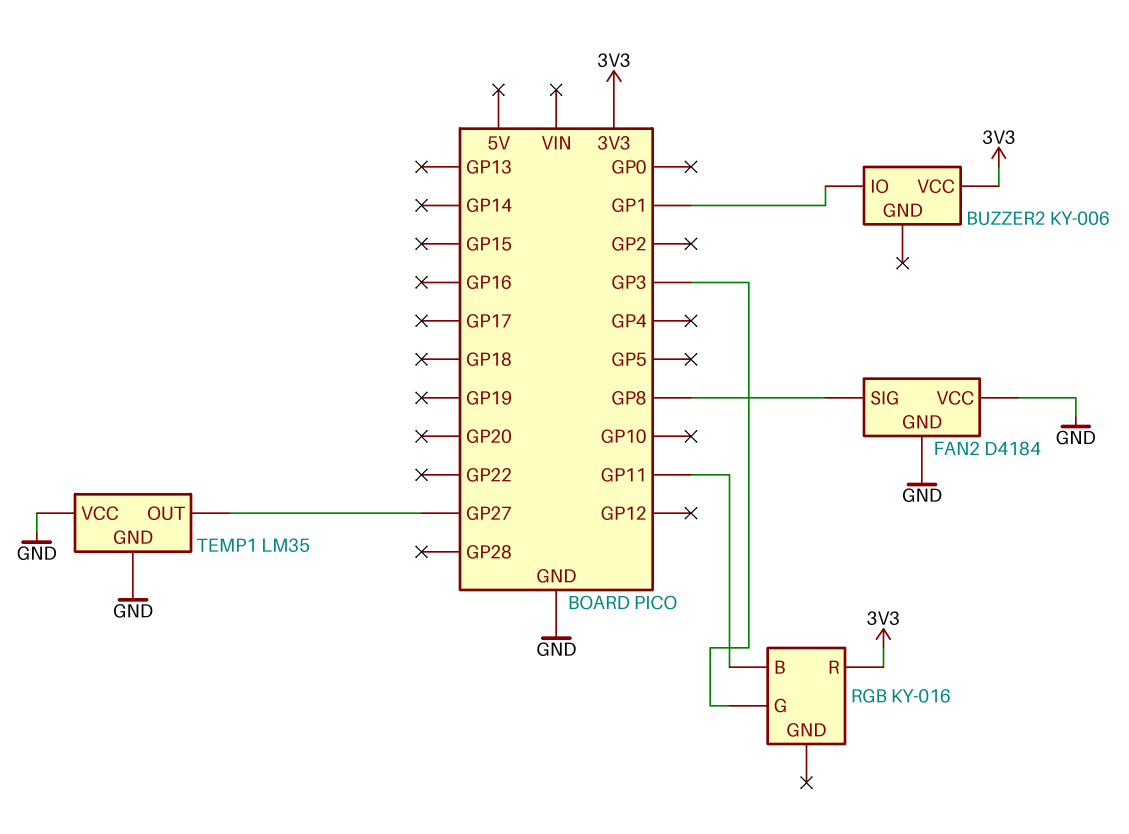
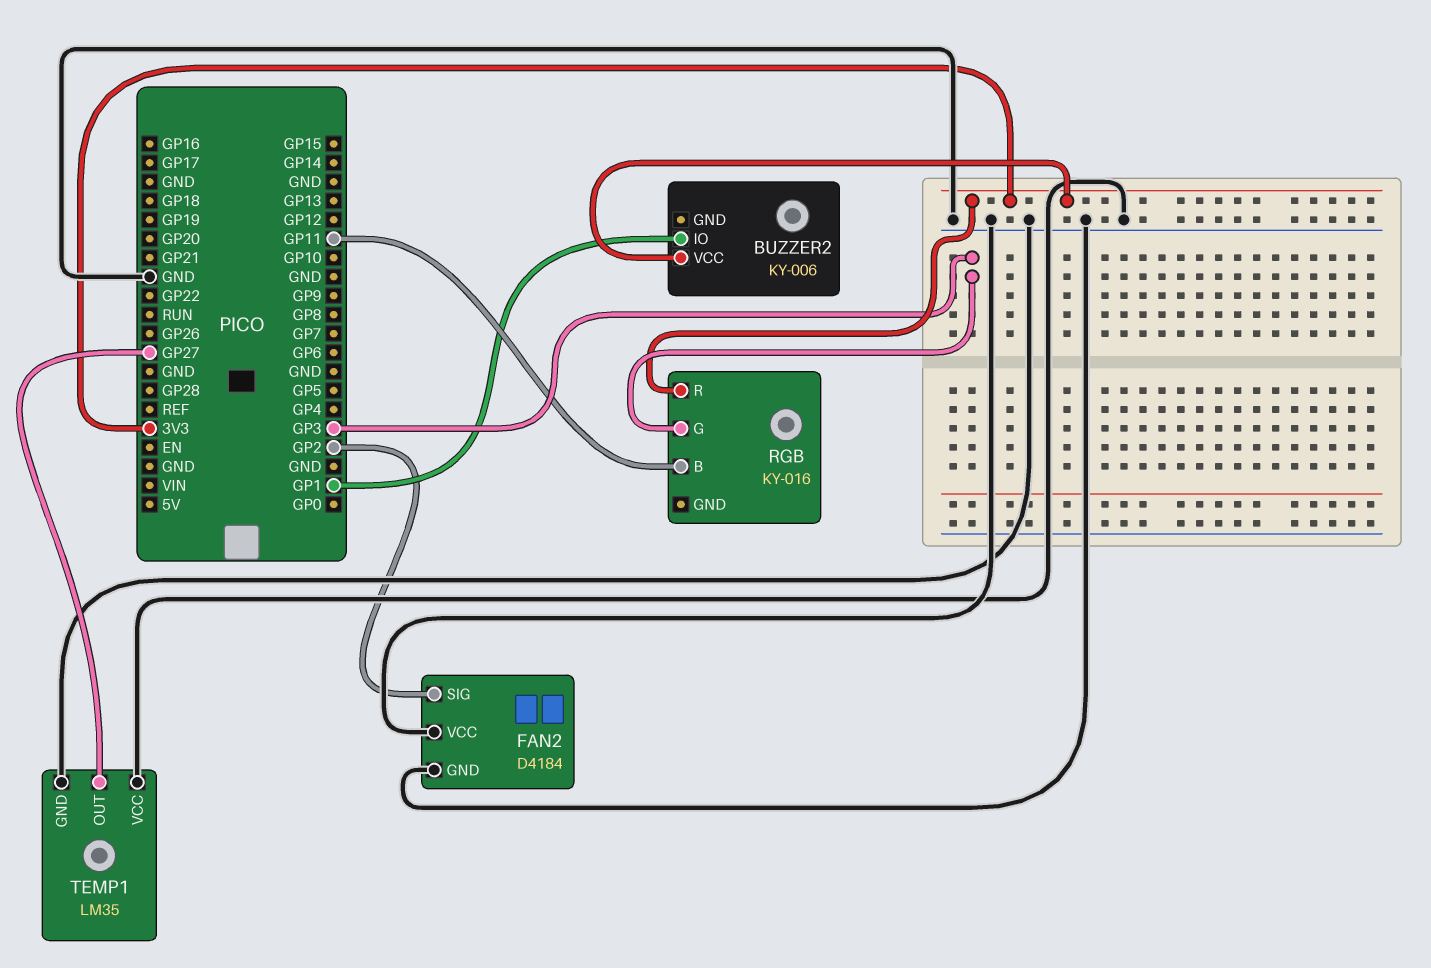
FAN2 pin SIG: GP8 -> GP2

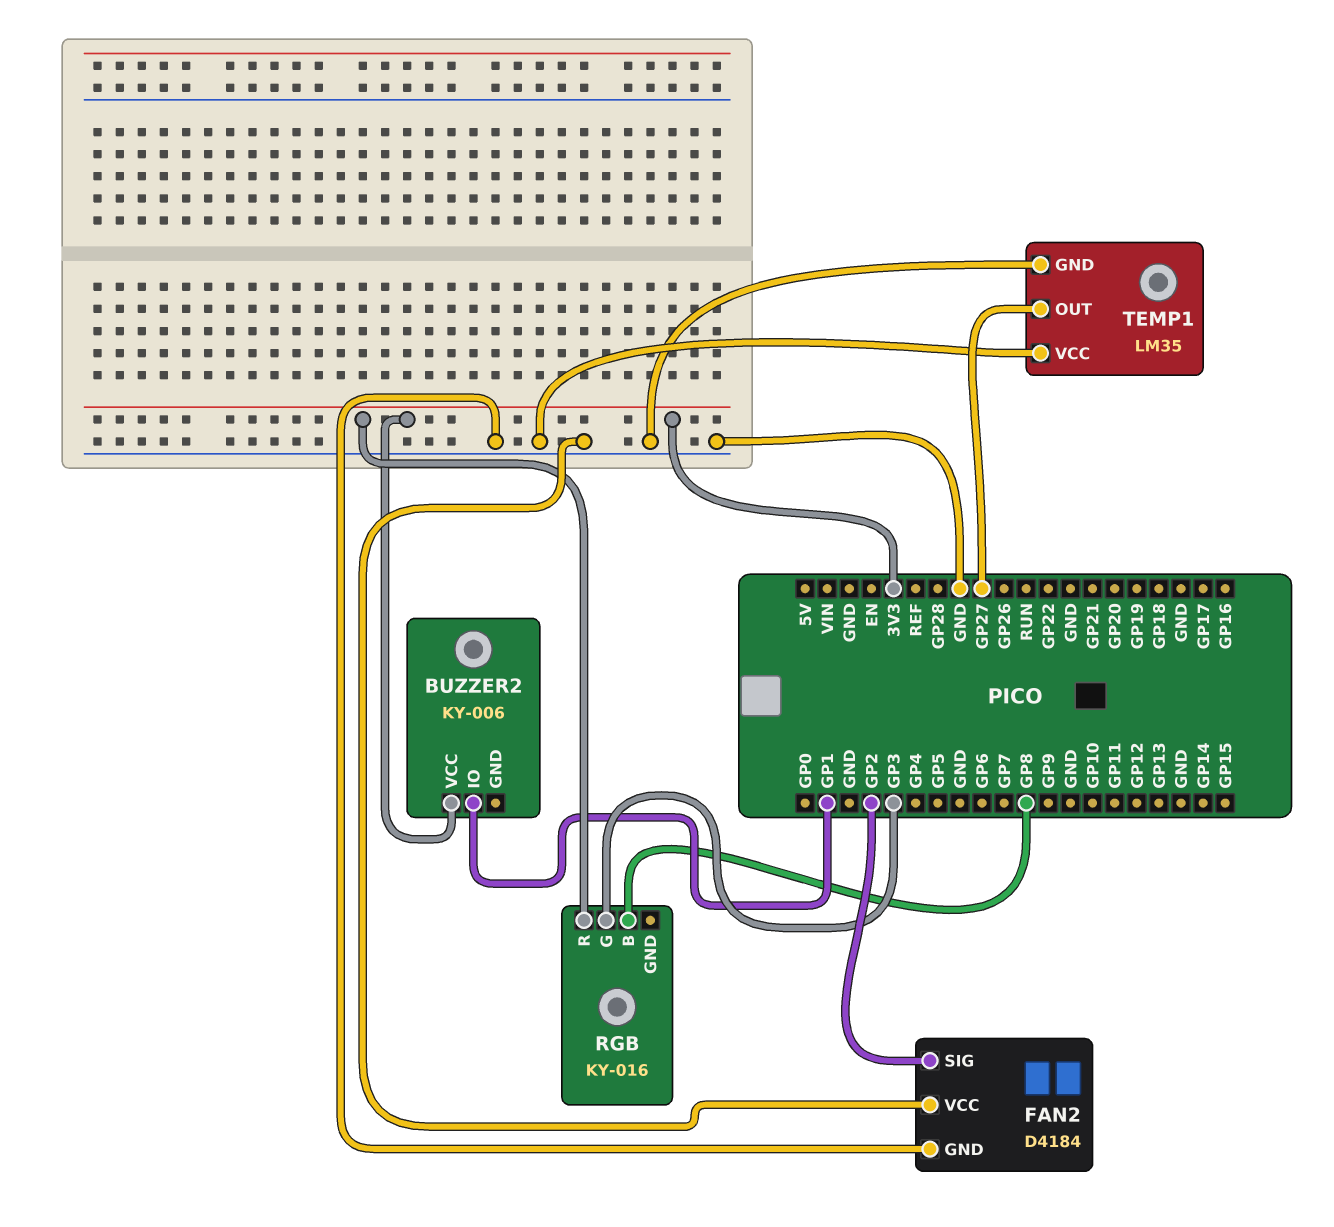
RGB pin B: GP11 -> GP8

